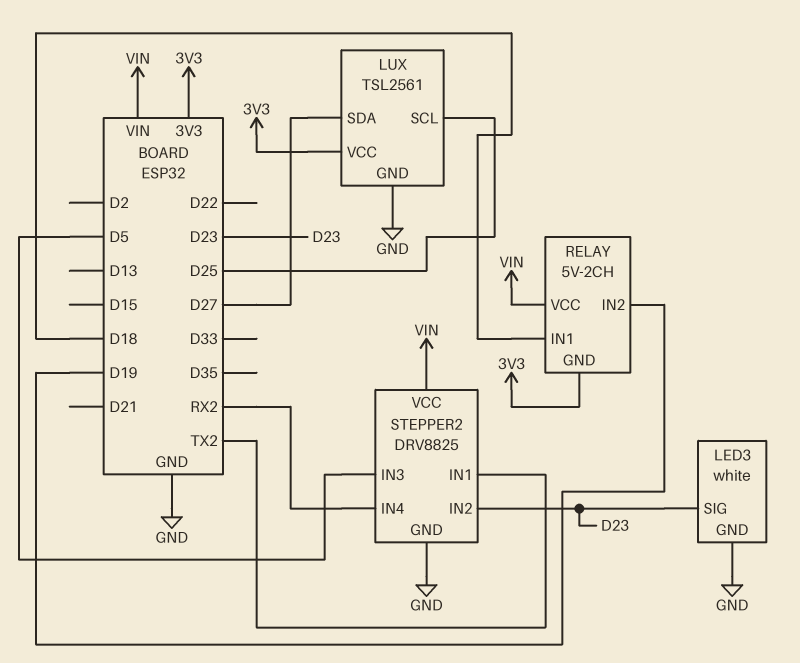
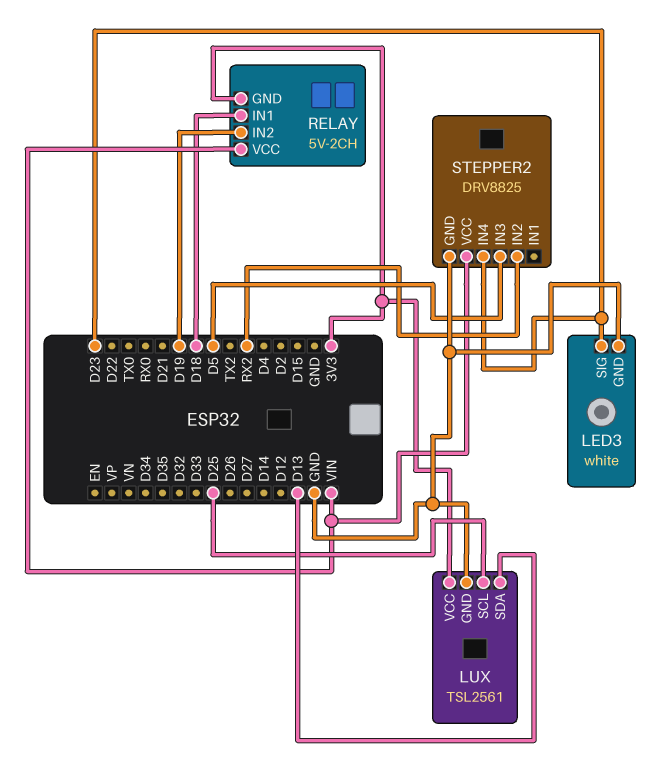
LUX pin SDA: D27 -> D13
STEPPER2 pin IN1: TX2 -> none
STEPPER2 pin IN2: D23 -> RX2
STEPPER2 pin IN4: RX2 -> D23

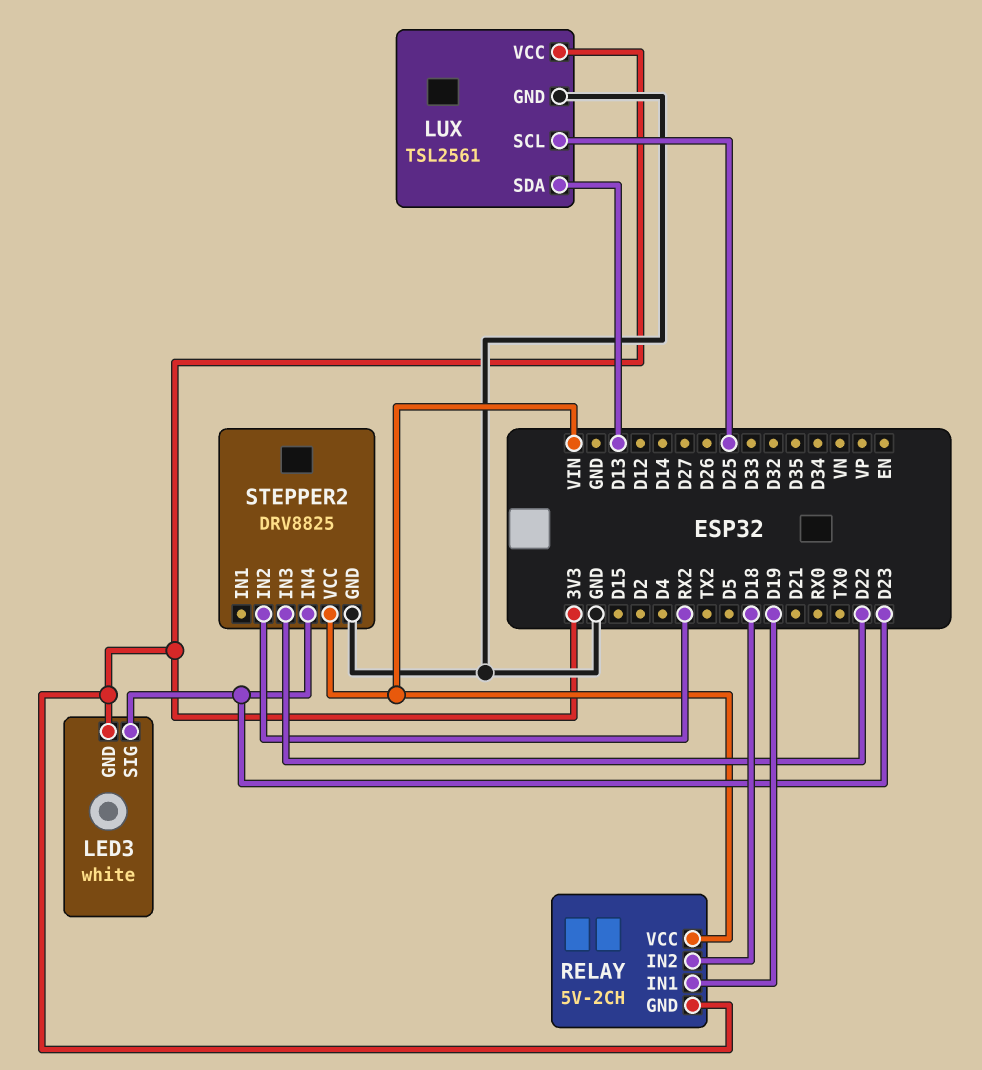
LED3 pin GND: GND -> 3V3
RELAY pin IN1: D18 -> D19
RELAY pin IN2: D19 -> D18
STEPPER2 pin IN3: D5 -> D22

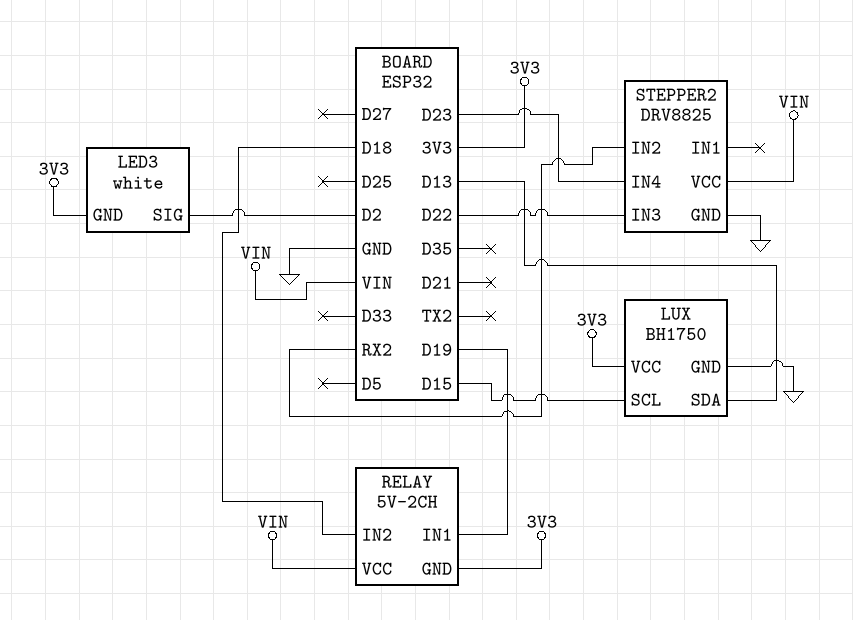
LED3 pin SIG: D23 -> D2
LUX: TSL2561 -> BH1750
LUX pin SCL: D25 -> D15

